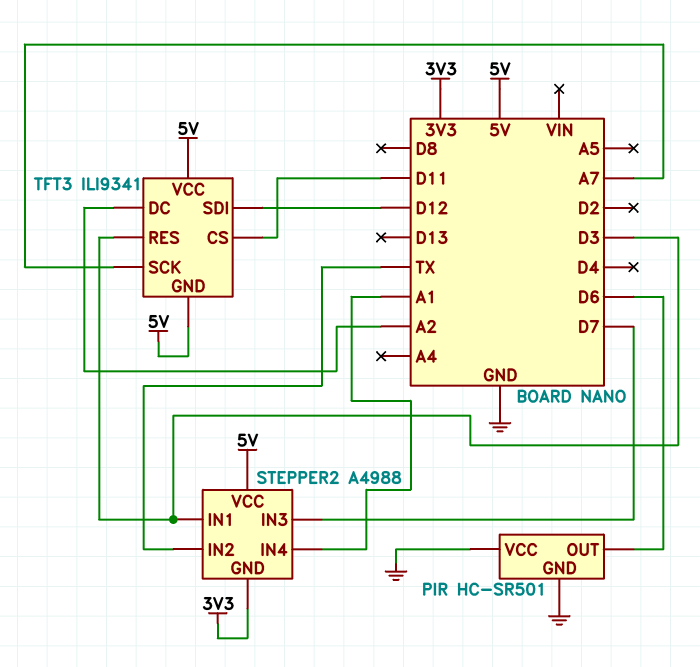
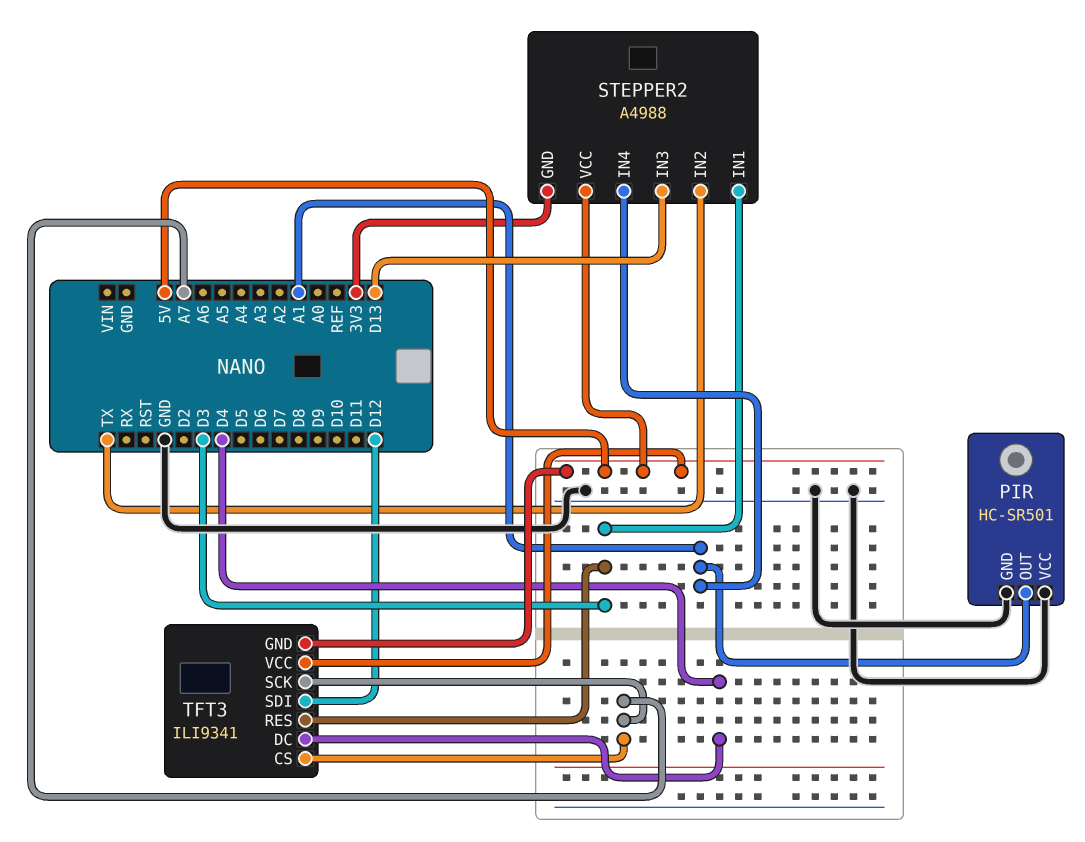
PIR pin OUT: D6 -> A1
STEPPER2 pin IN3: D7 -> D13
TFT3 pin CS: D11 -> A7
TFT3 pin DC: A2 -> D4

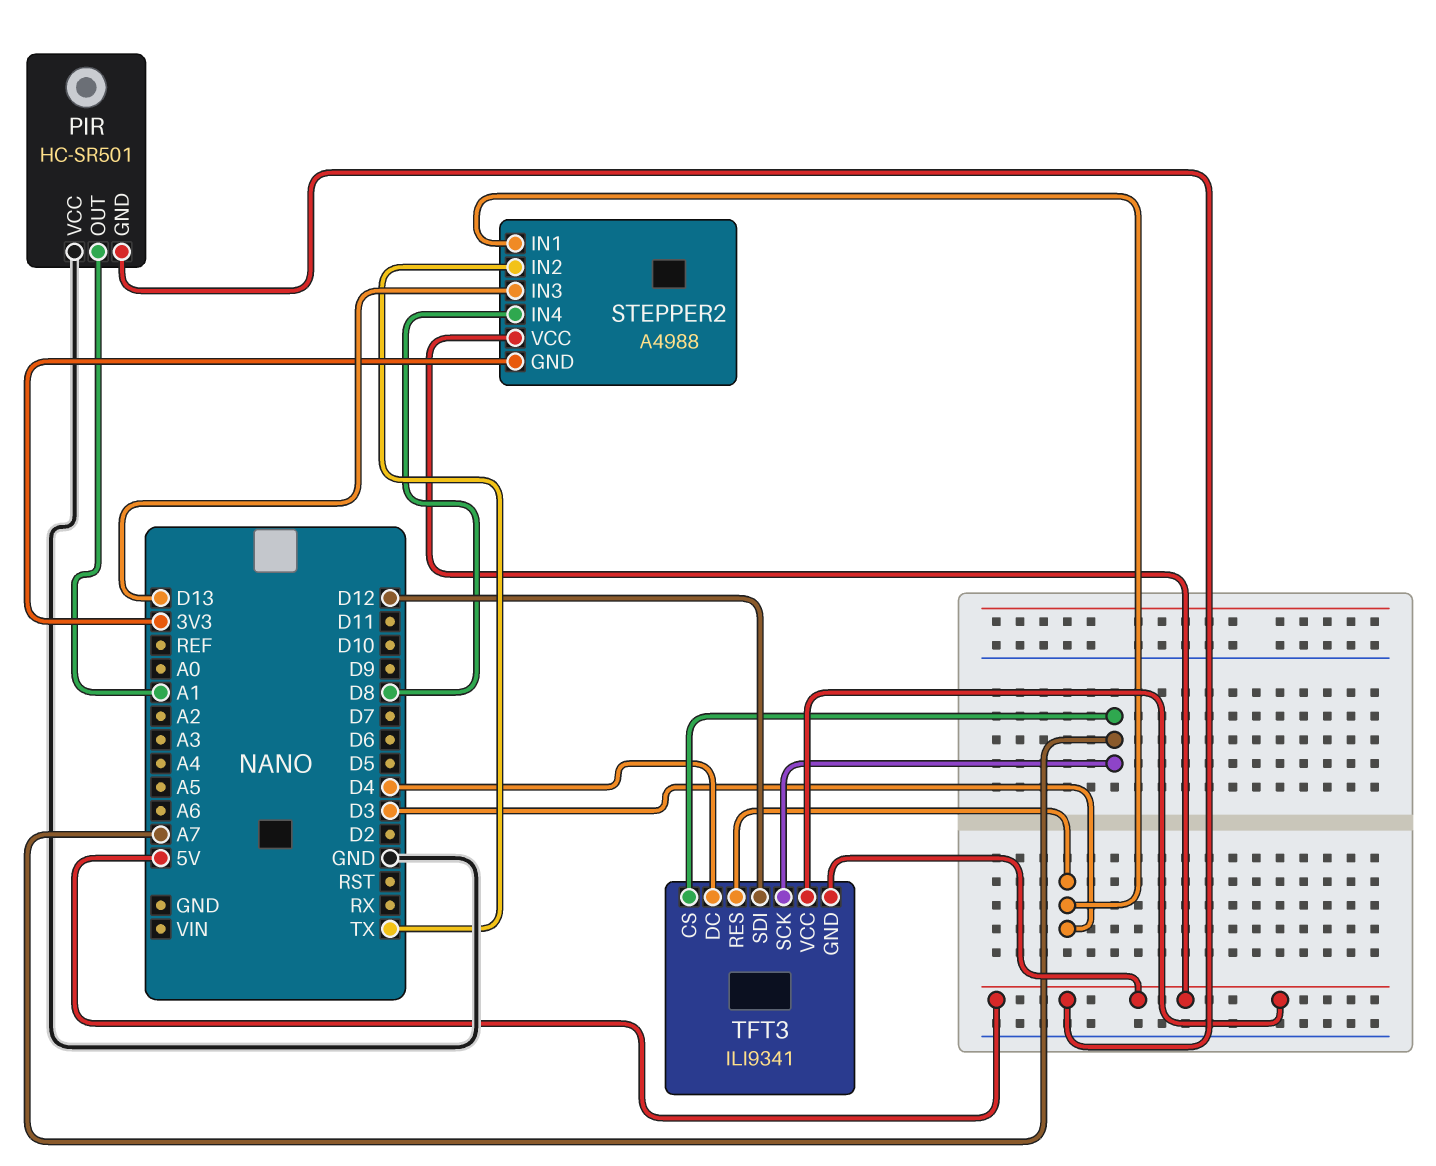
PIR pin GND: GND -> 5V
STEPPER2 pin IN4: A1 -> D8

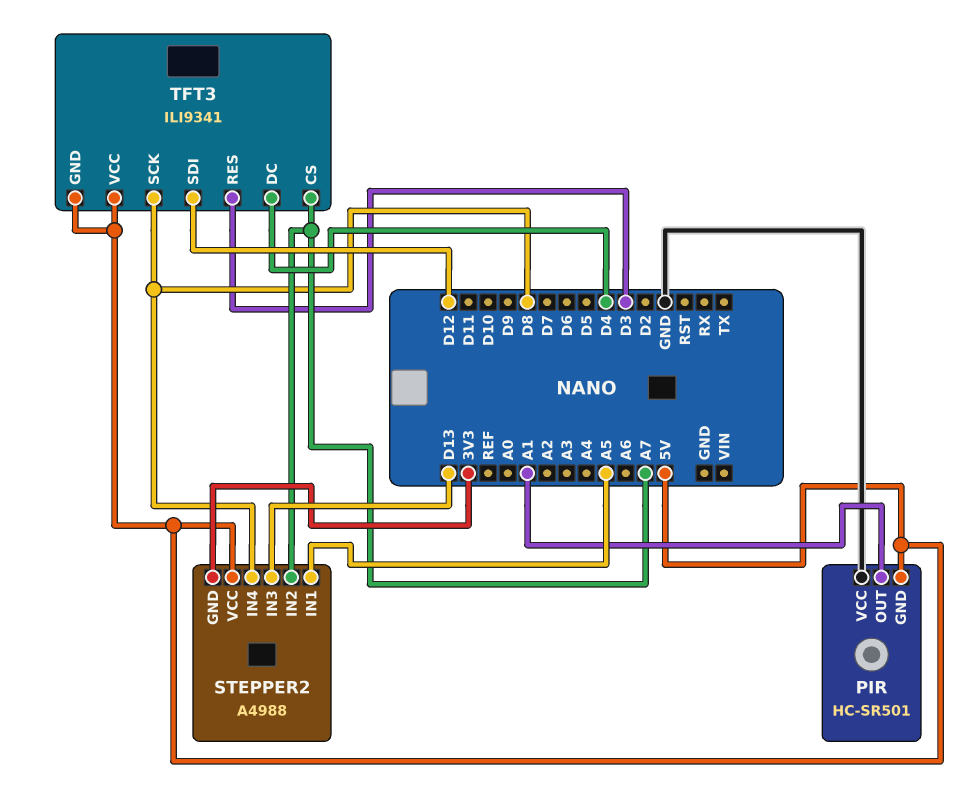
STEPPER2 pin IN1: D3 -> A5
STEPPER2 pin IN2: TX -> A7
TFT3 pin SCK: A7 -> D8

